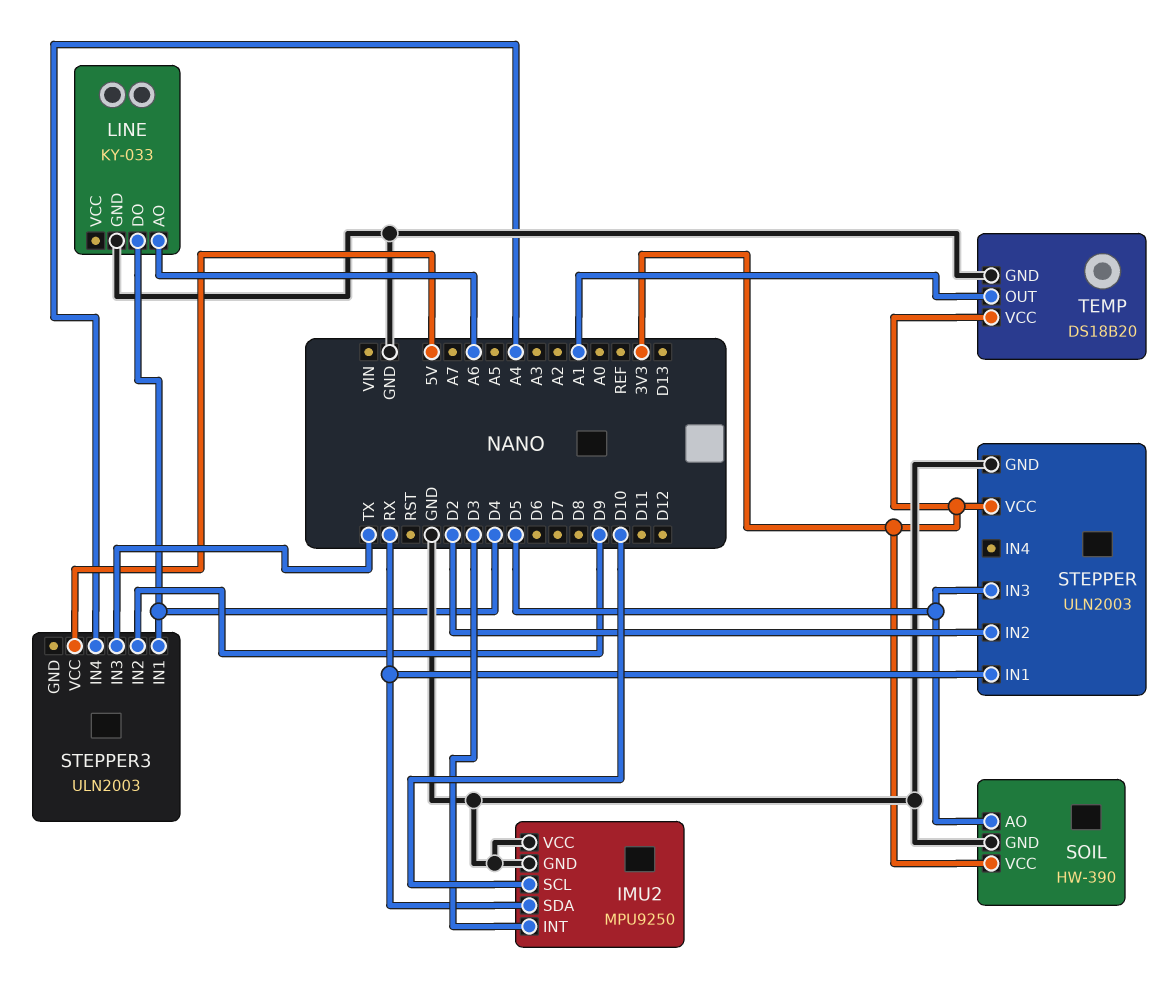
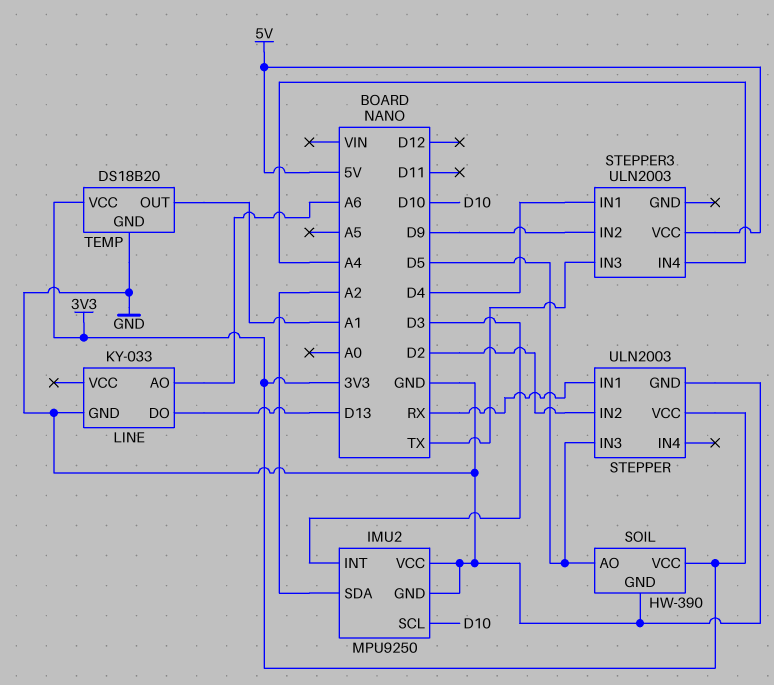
IMU2 pin SDA: RX -> A2
LINE pin DO: D4 -> D13

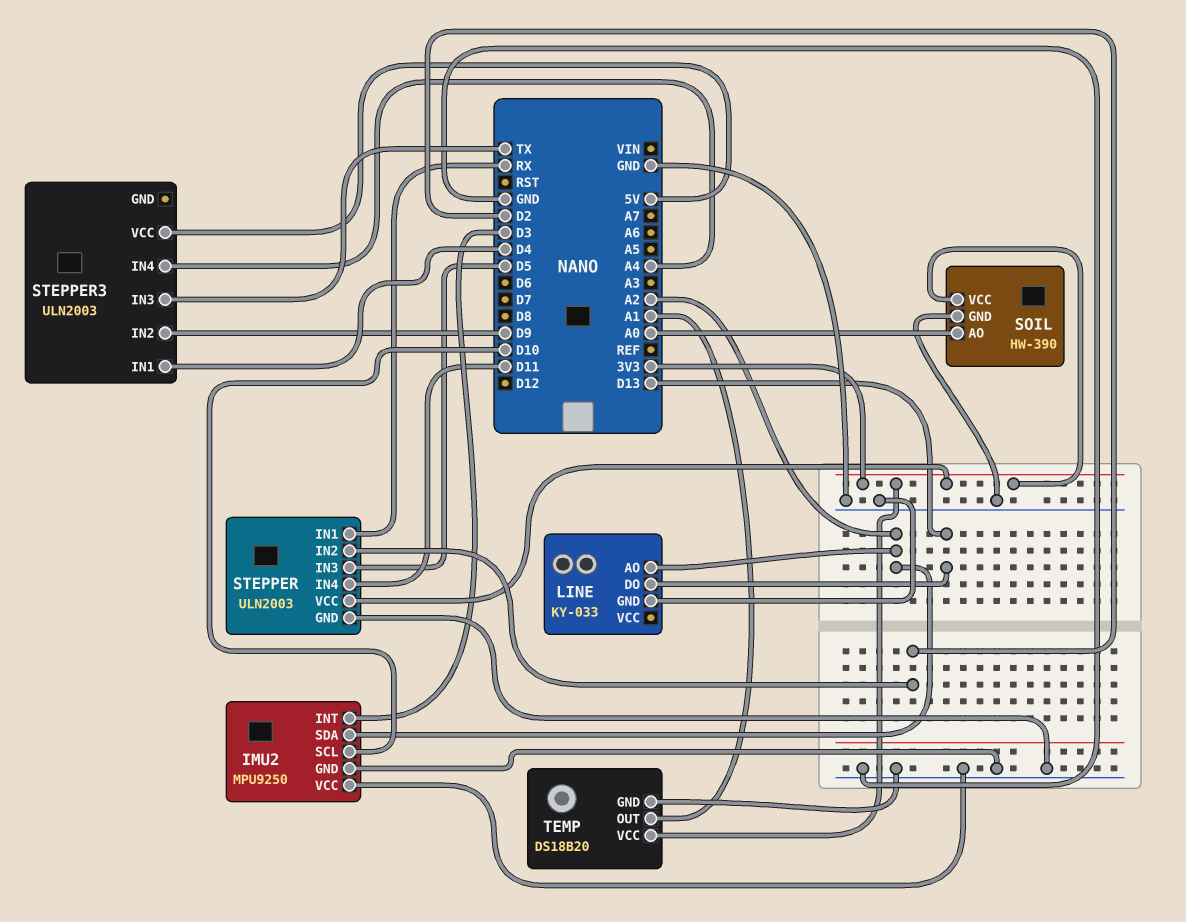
LINE pin AO: A6 -> A2
SOIL pin AO: D5 -> A0
STEPPER pin IN4: none -> D11

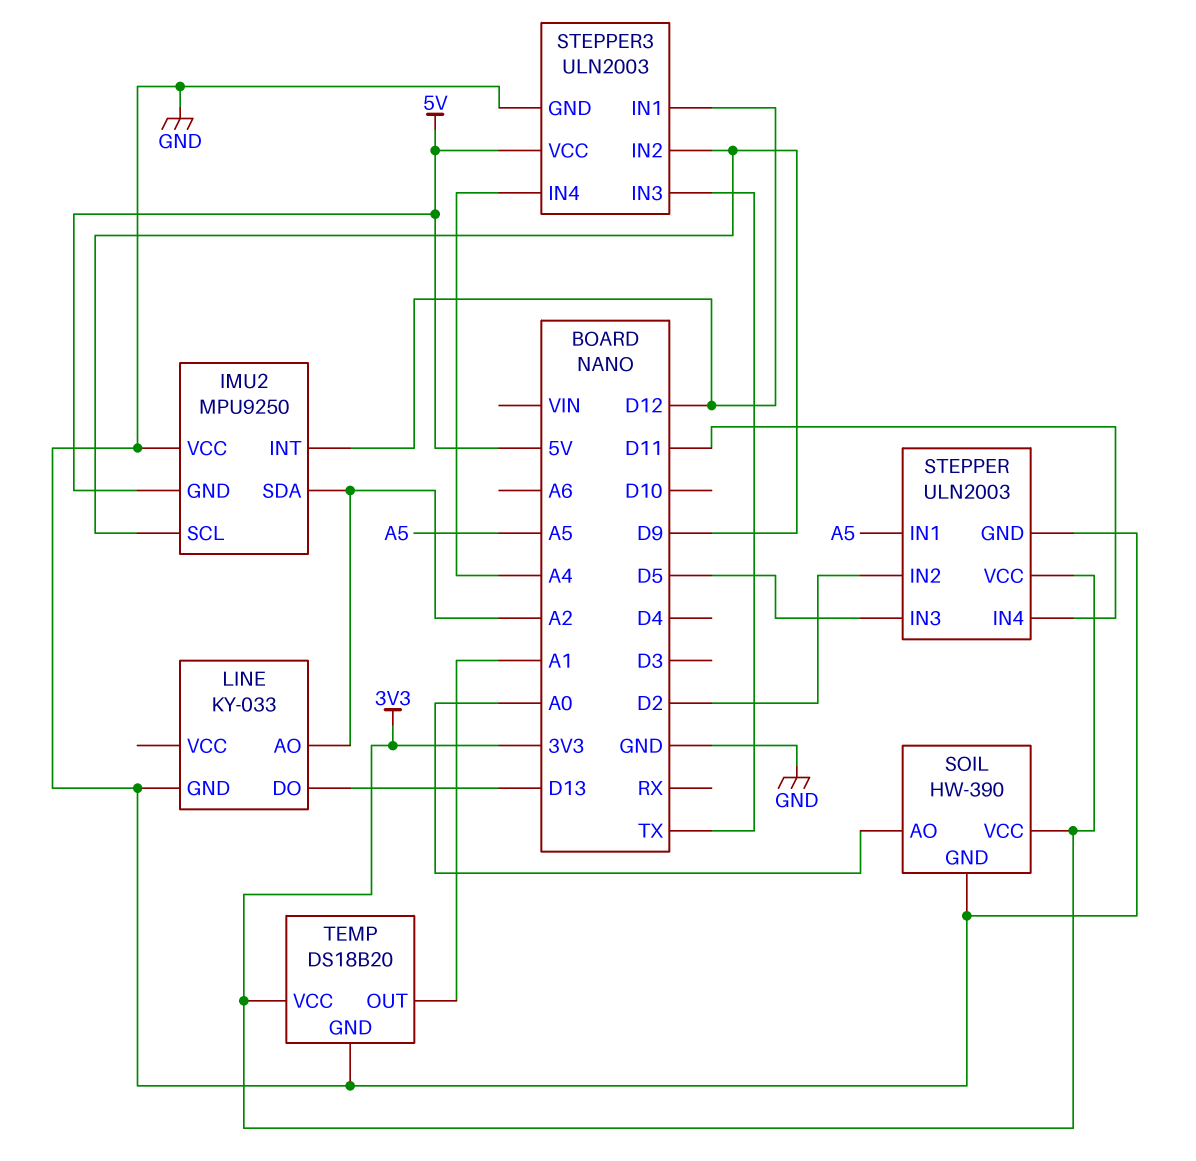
IMU2 pin GND: GND -> 5V
IMU2 pin INT: D3 -> D12
IMU2 pin SCL: D10 -> D9
STEPPER pin IN1: RX -> A5
STEPPER3 pin GND: none -> GND
STEPPER3 pin IN1: D4 -> D12

